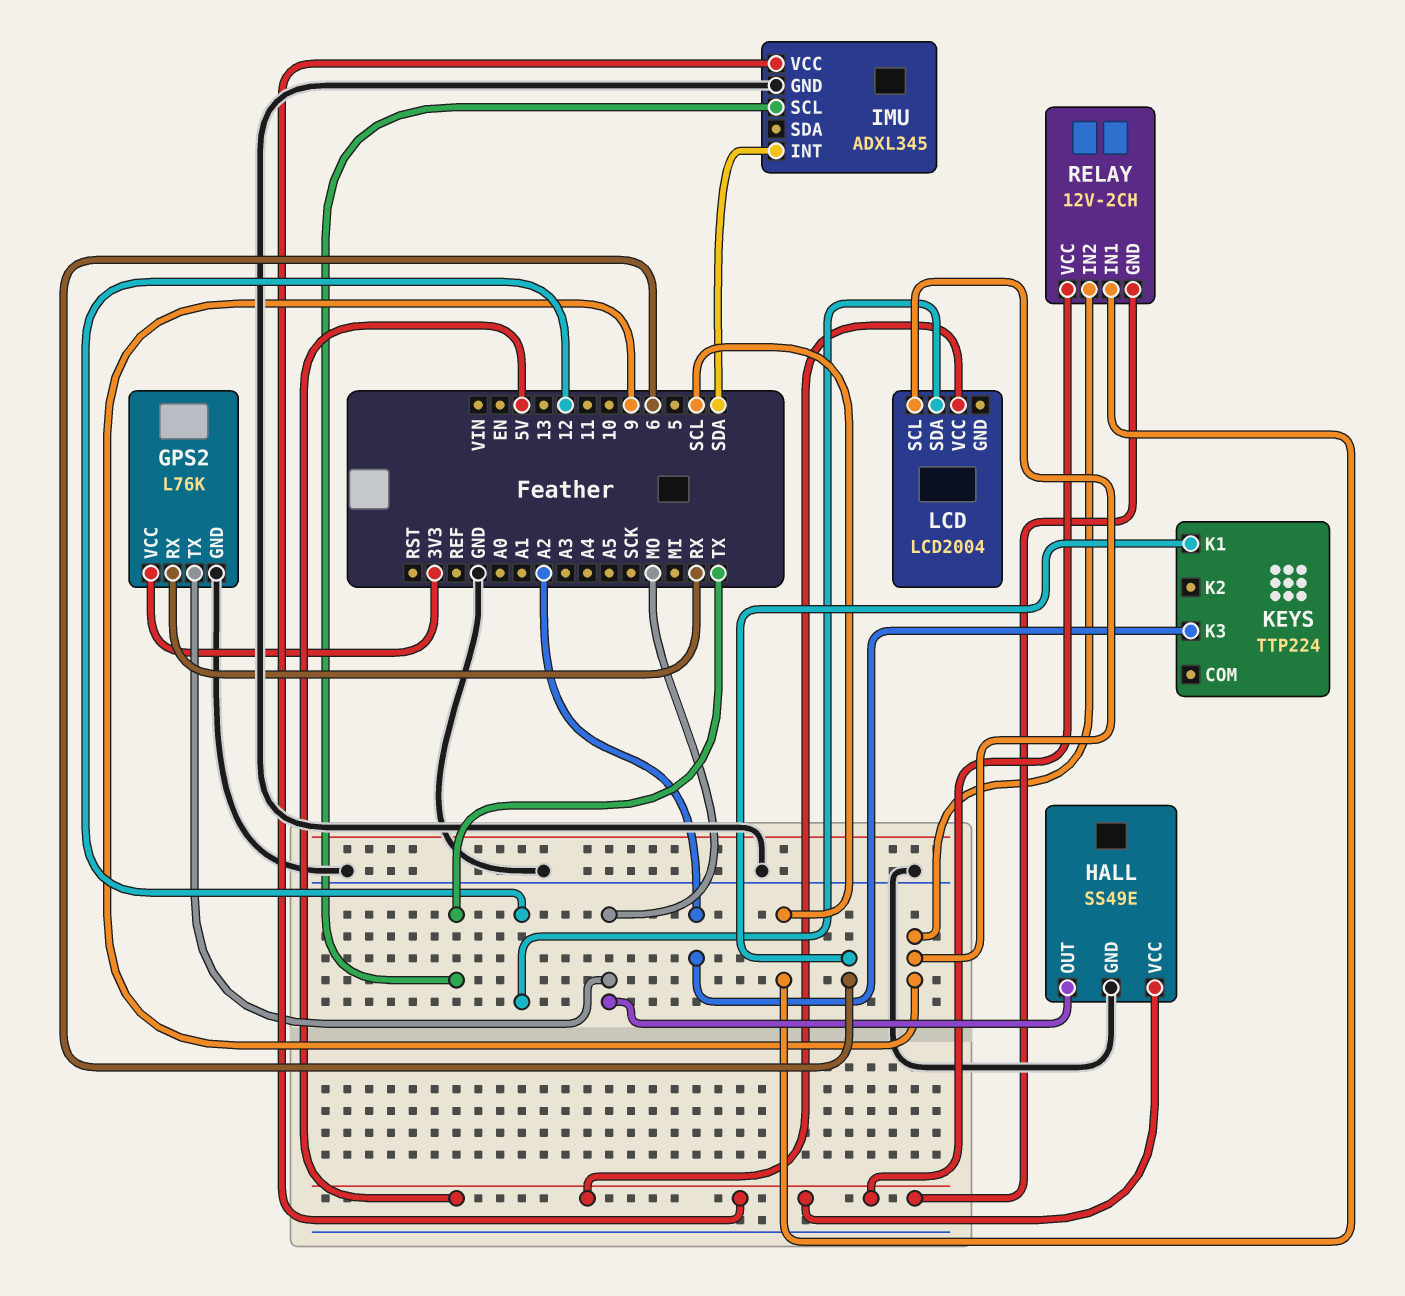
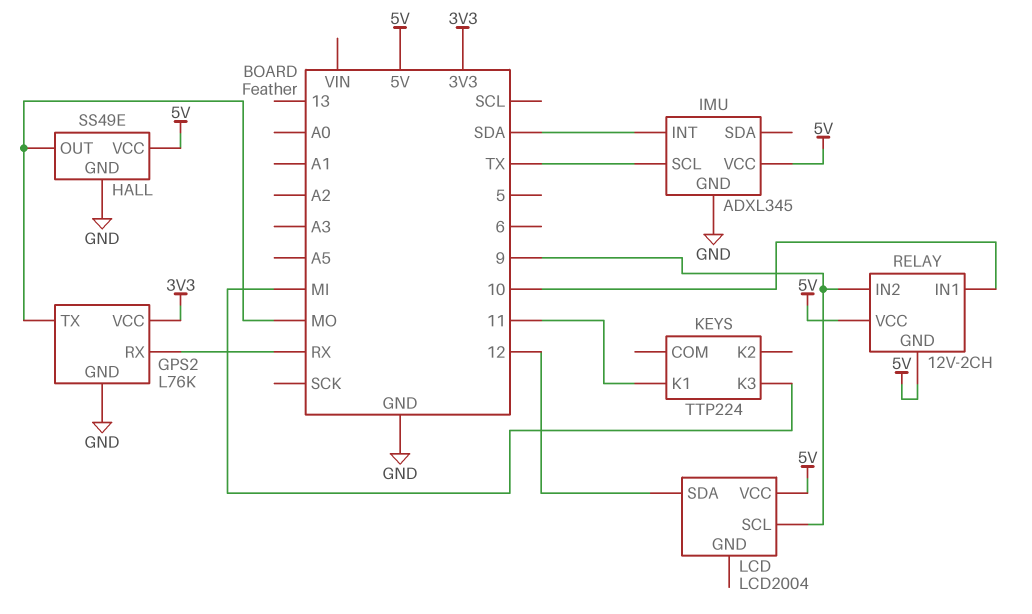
KEYS pin K1: 6 -> 11
KEYS pin K3: A2 -> MI
RELAY pin IN1: SCL -> 10

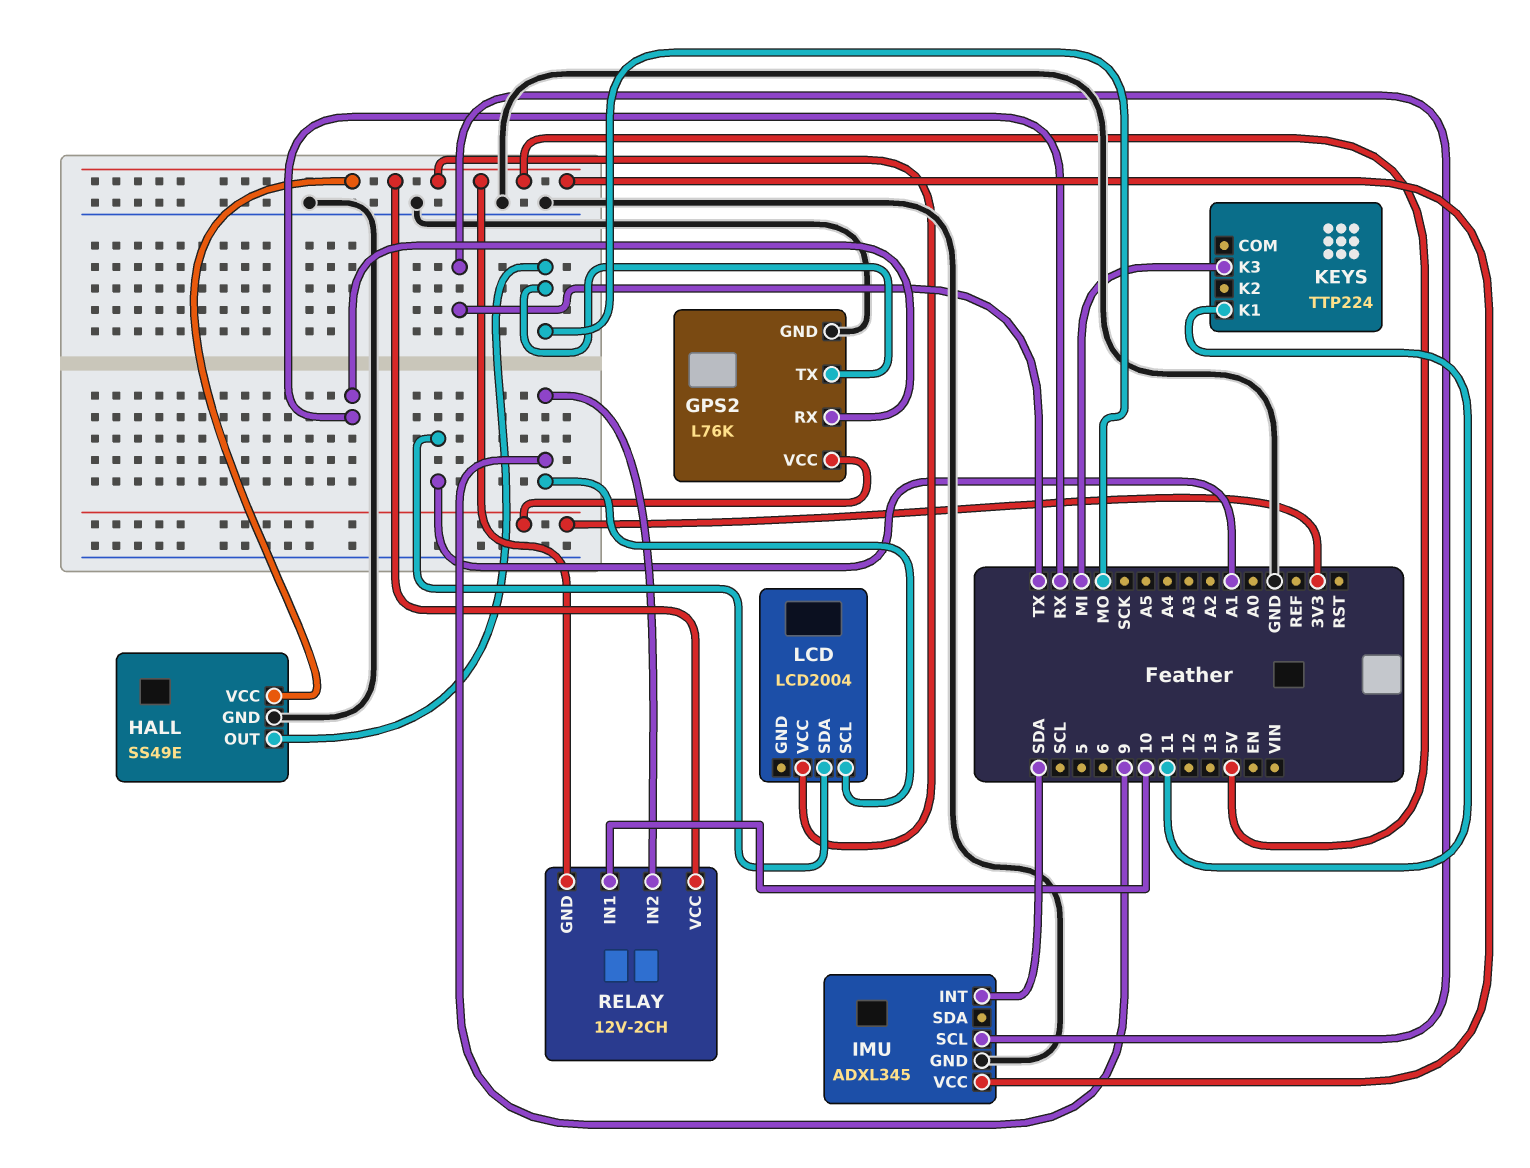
LCD pin SDA: 12 -> A1

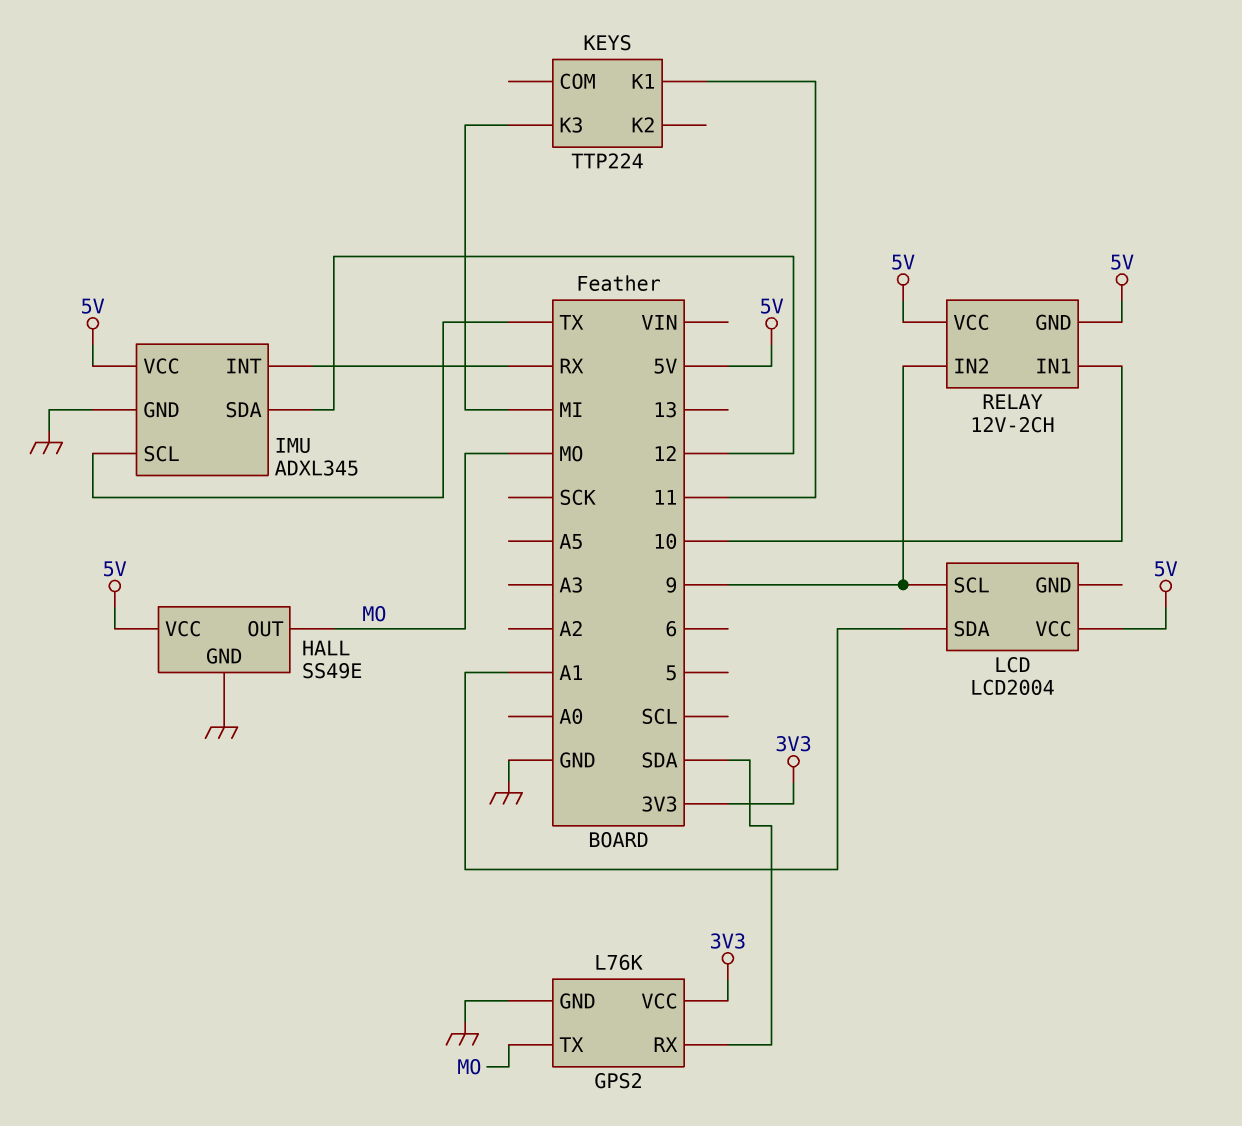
GPS2 pin RX: RX -> SDA
IMU pin INT: SDA -> RX
IMU pin SDA: none -> 12

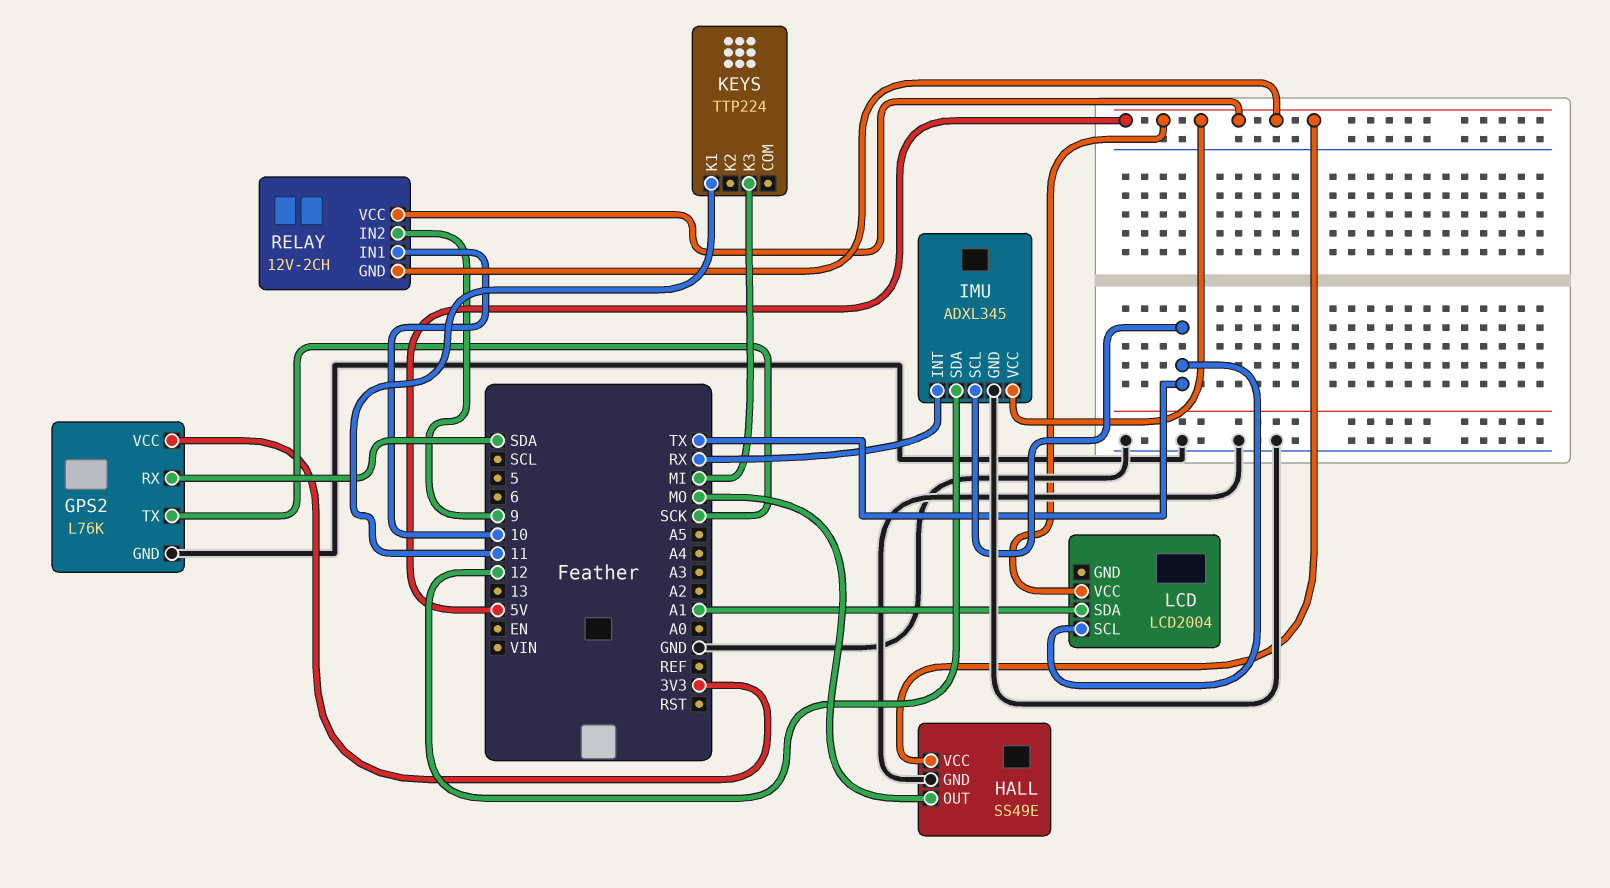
GPS2 pin TX: MO -> SCK
LCD pin SCL: 9 -> TX

